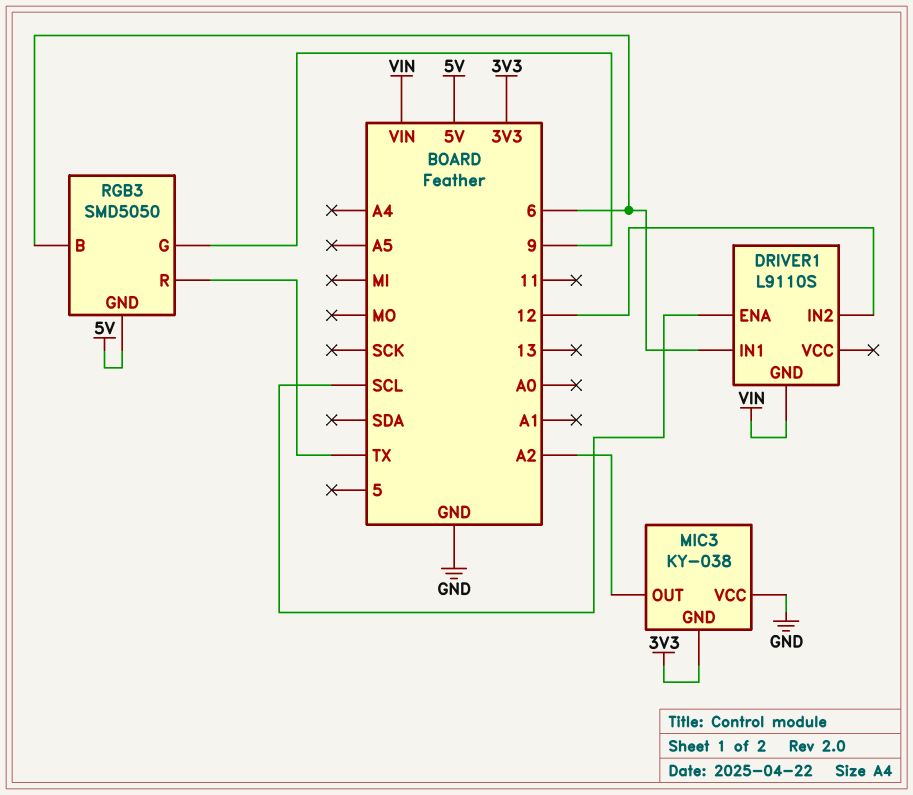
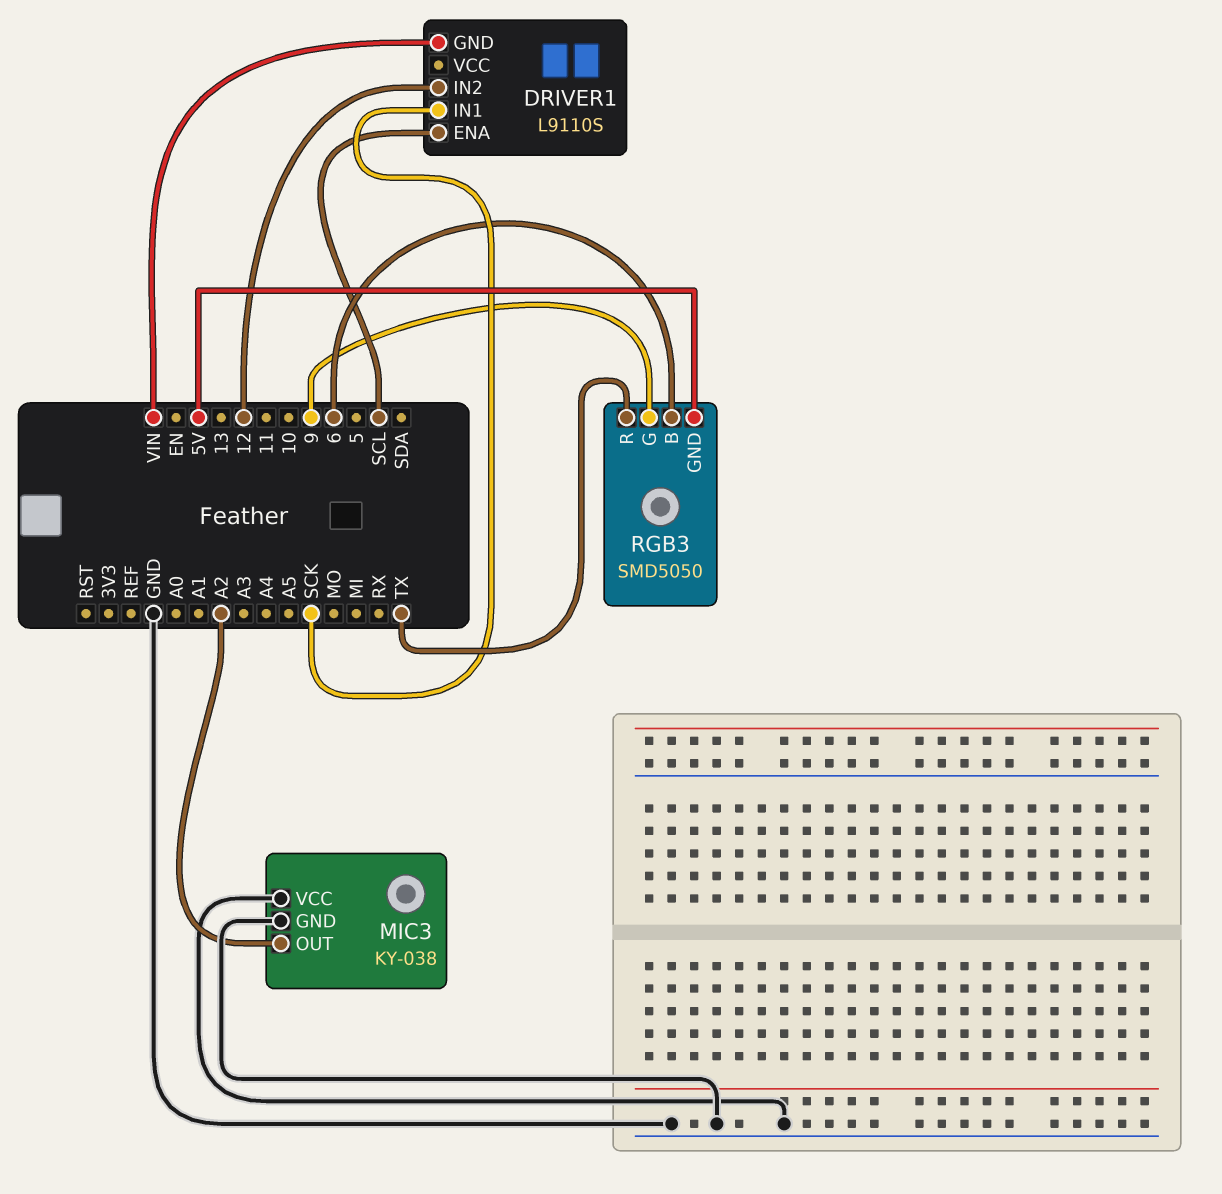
DRIVER1 pin IN1: 6 -> SCK
MIC3 pin GND: 3V3 -> GND

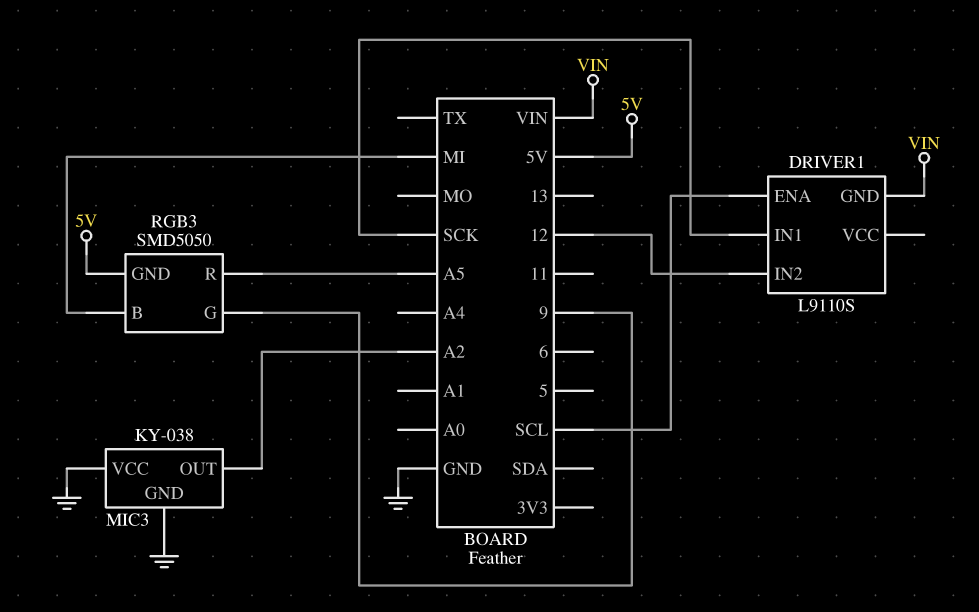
RGB3 pin B: 6 -> MI
RGB3 pin R: TX -> A5

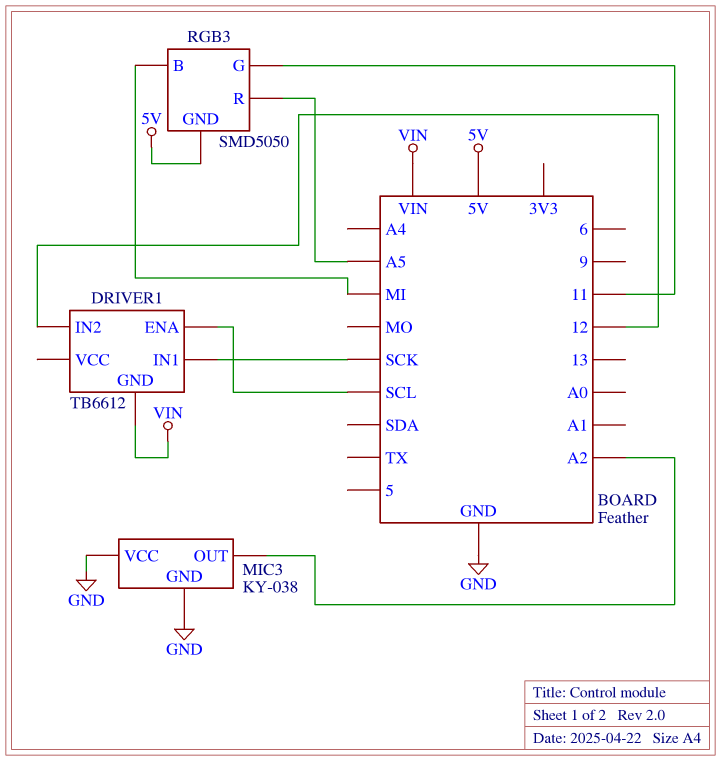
DRIVER1: L9110S -> TB6612
RGB3 pin G: 9 -> 11

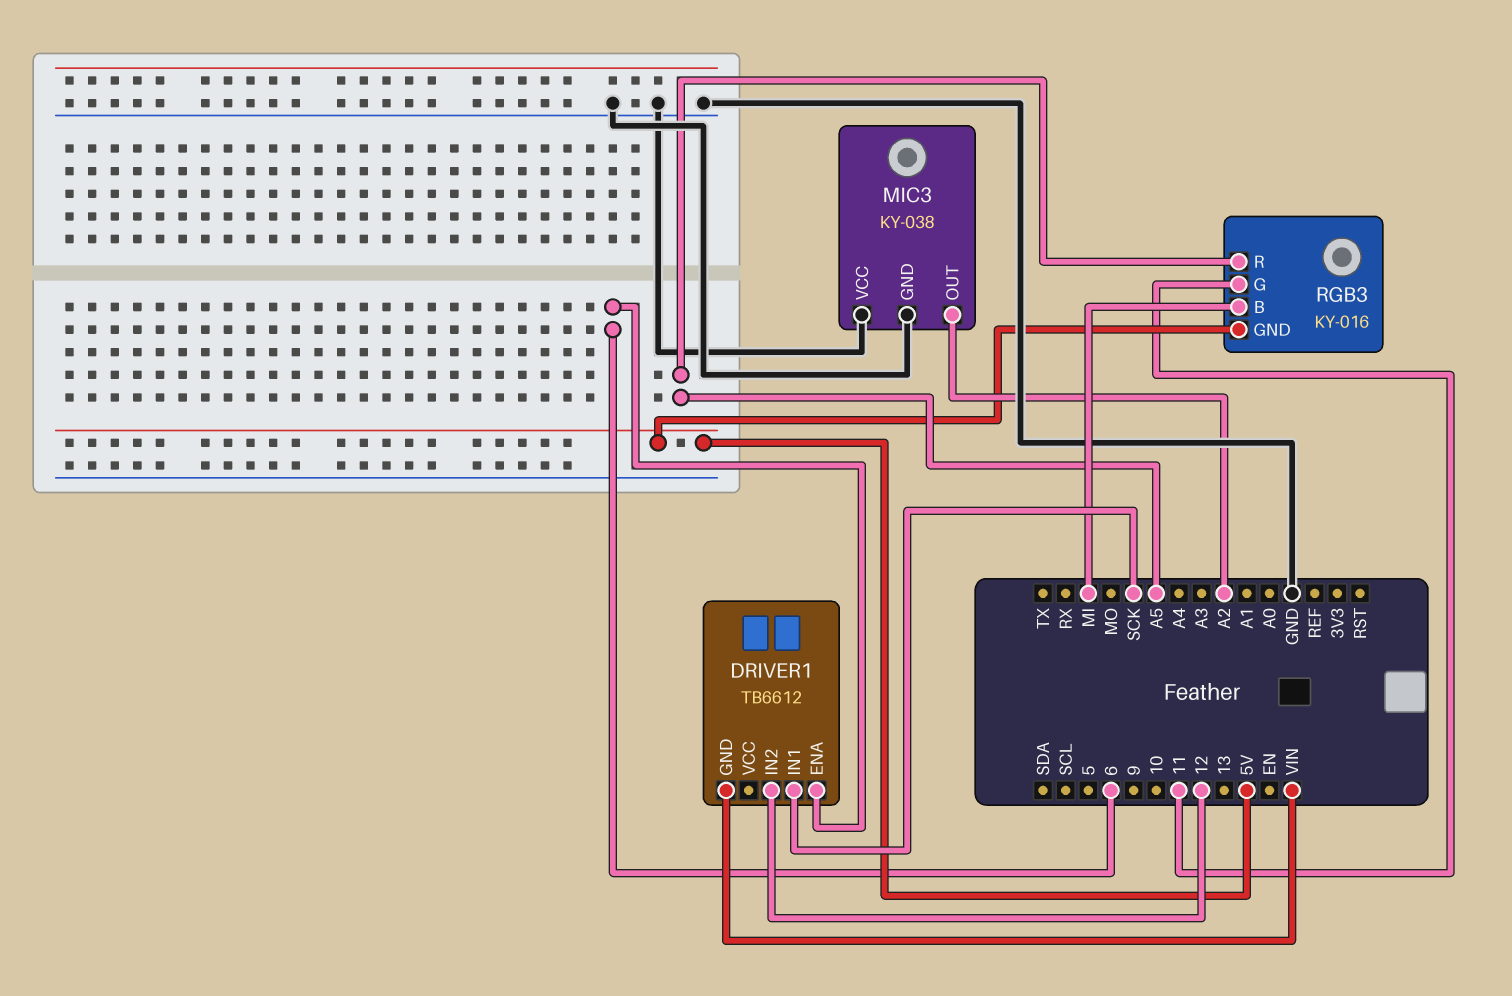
DRIVER1 pin ENA: SCL -> 6
RGB3: SMD5050 -> KY-016

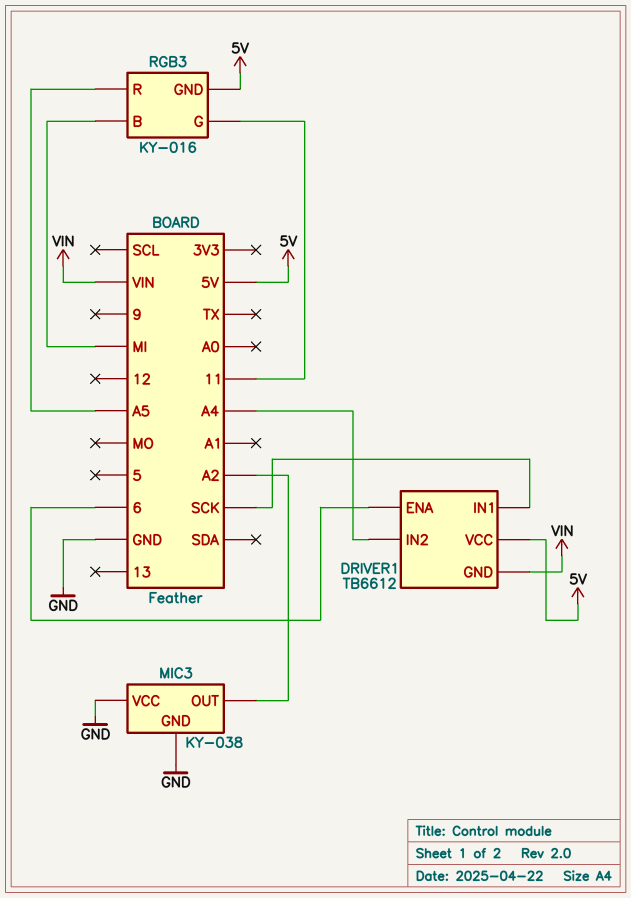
DRIVER1 pin IN2: 12 -> A4
DRIVER1 pin VCC: none -> 5V

